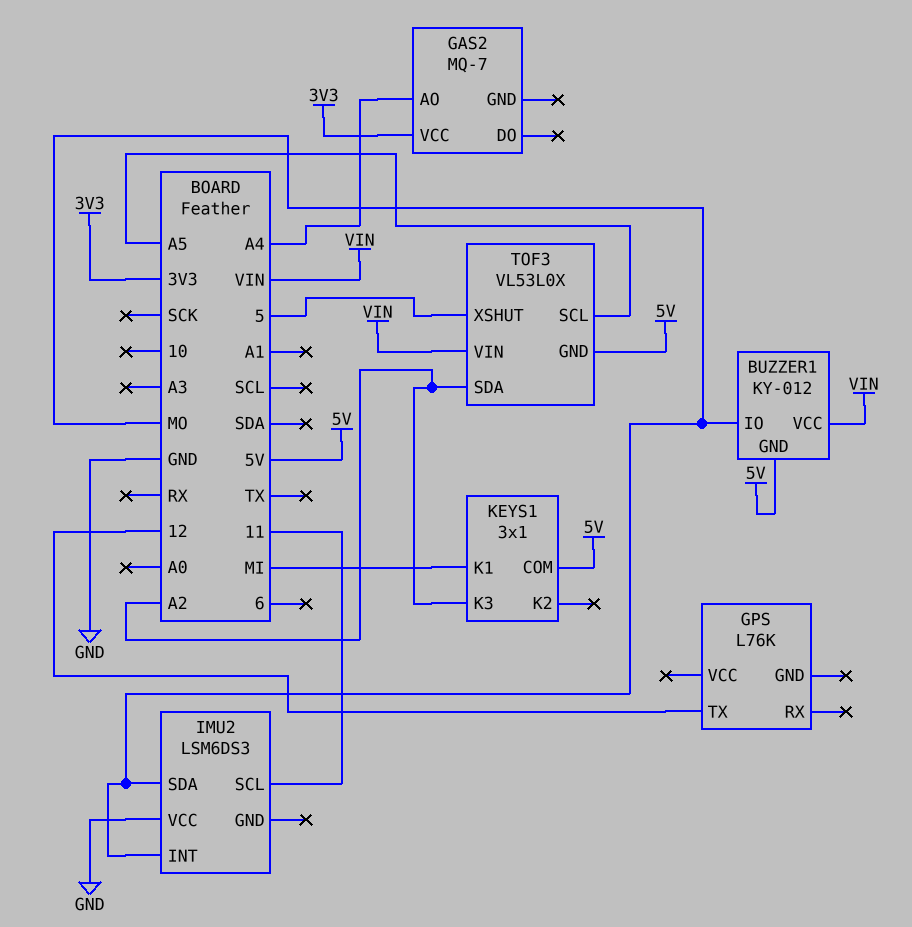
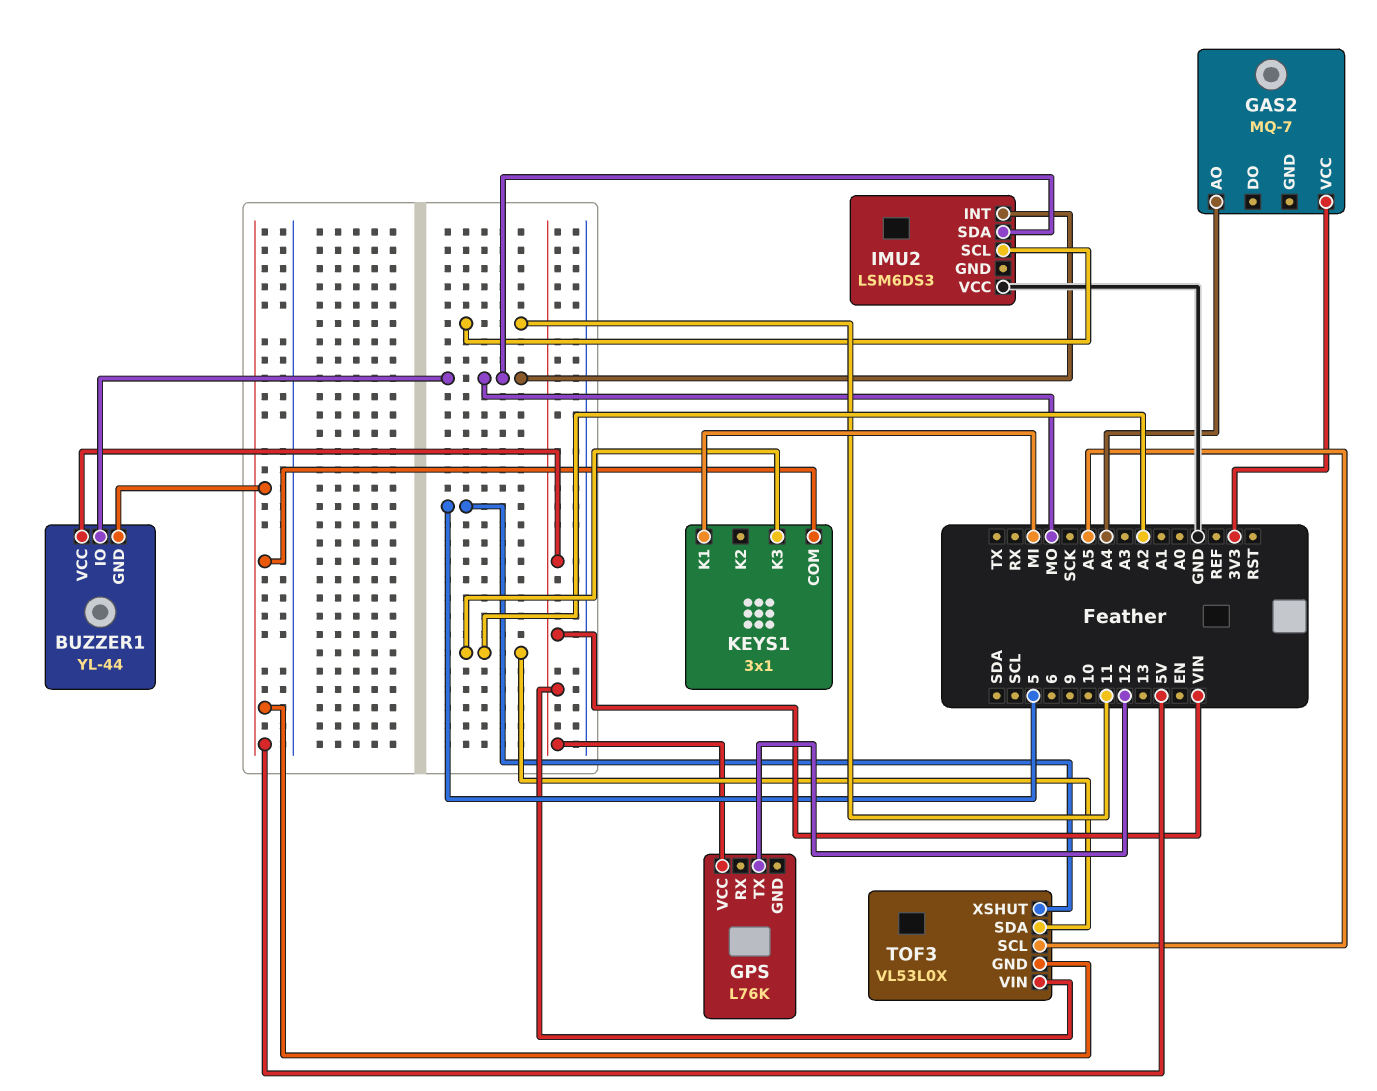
BUZZER1: KY-012 -> YL-44
GPS pin VCC: none -> VIN

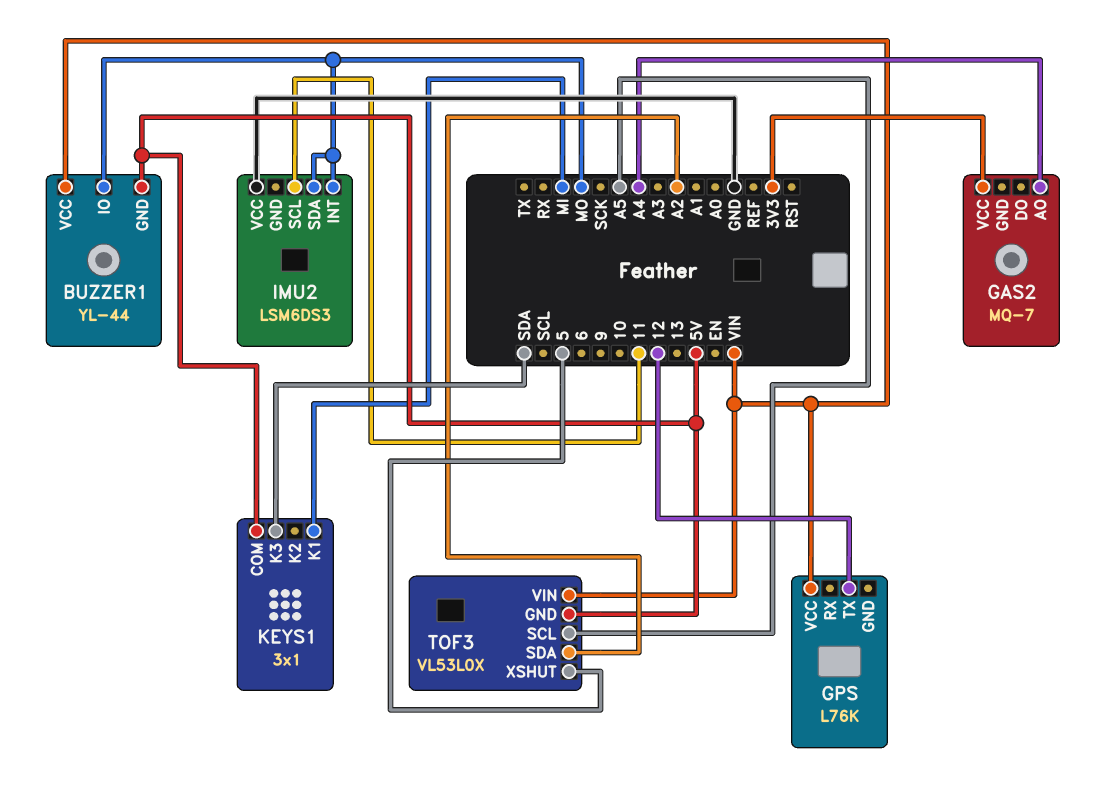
KEYS1 pin K3: A2 -> SDA

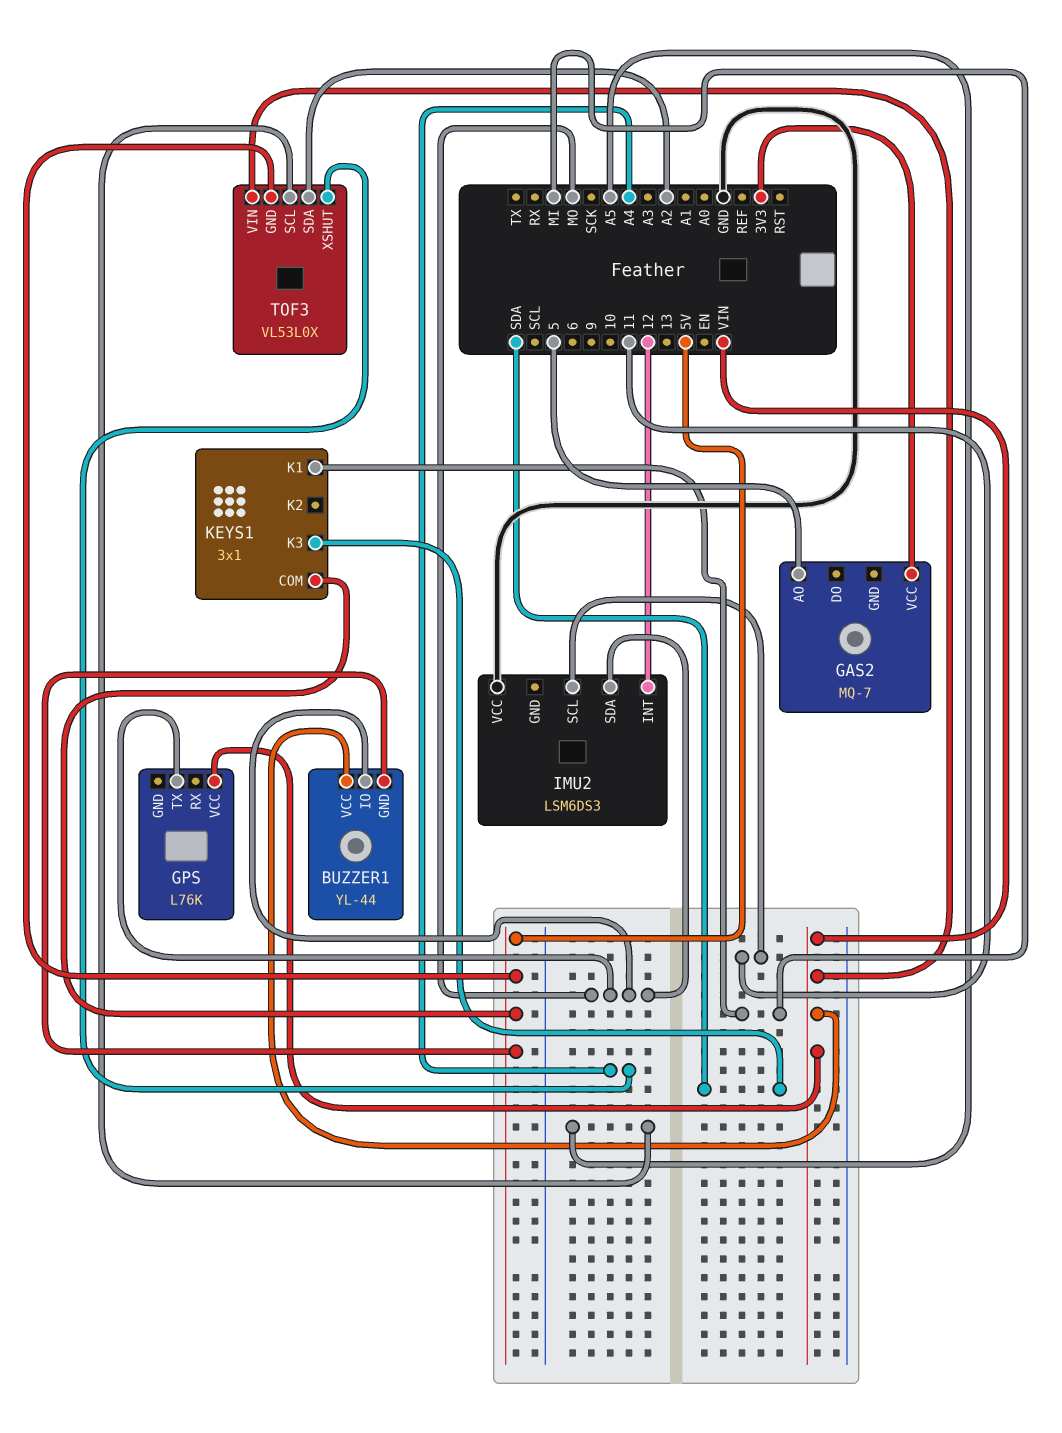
GAS2 pin AO: A4 -> 5
GPS pin TX: 12 -> MO
IMU2 pin INT: MO -> 12
TOF3 pin XSHUT: 5 -> A4

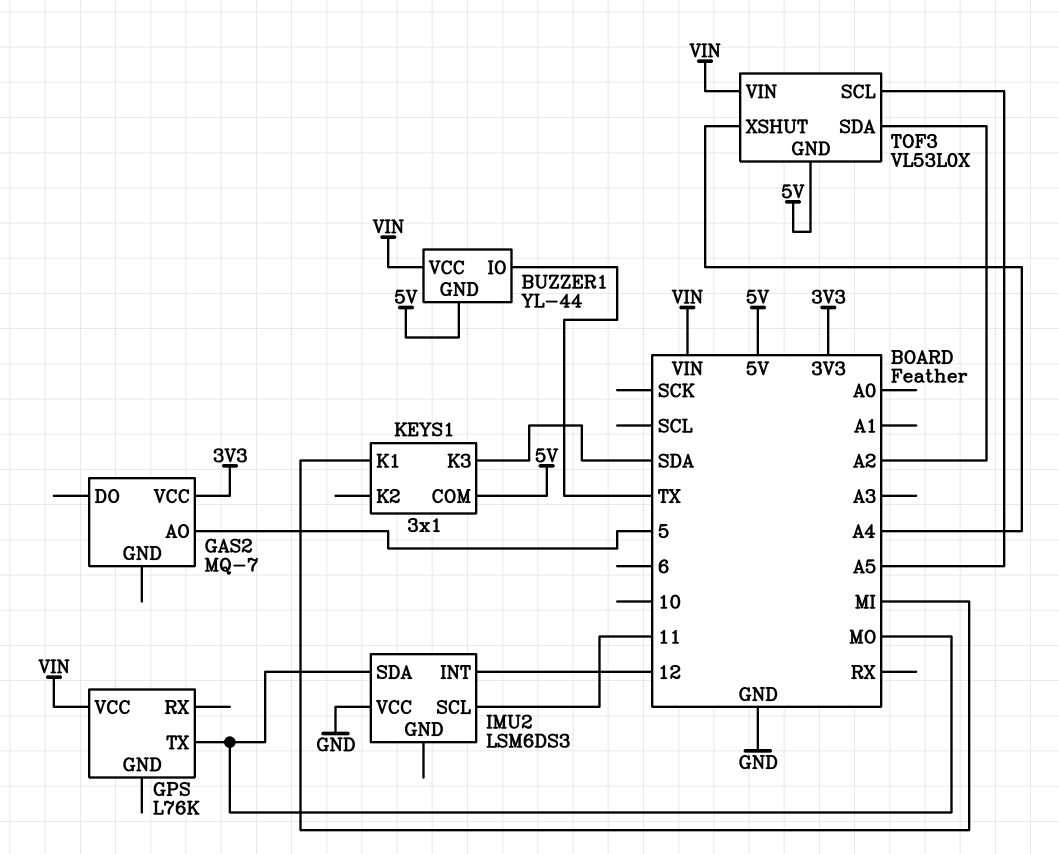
BUZZER1 pin IO: MO -> TX

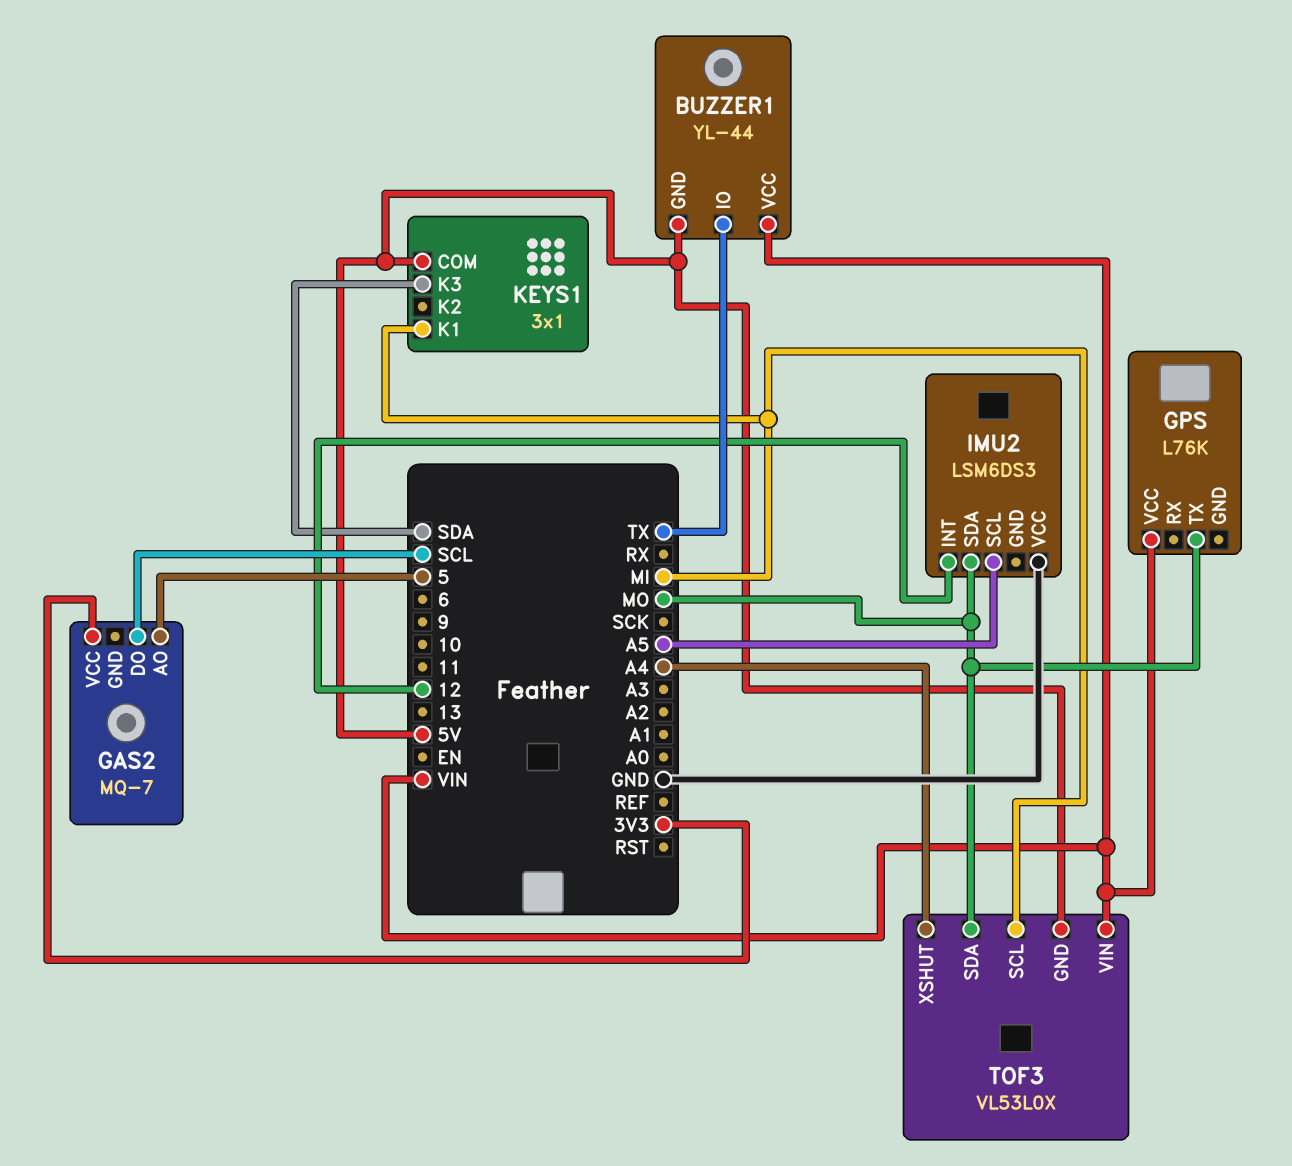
GAS2 pin DO: none -> SCL
IMU2 pin SCL: 11 -> A5
TOF3 pin SCL: A5 -> MI
TOF3 pin SDA: A2 -> MO

